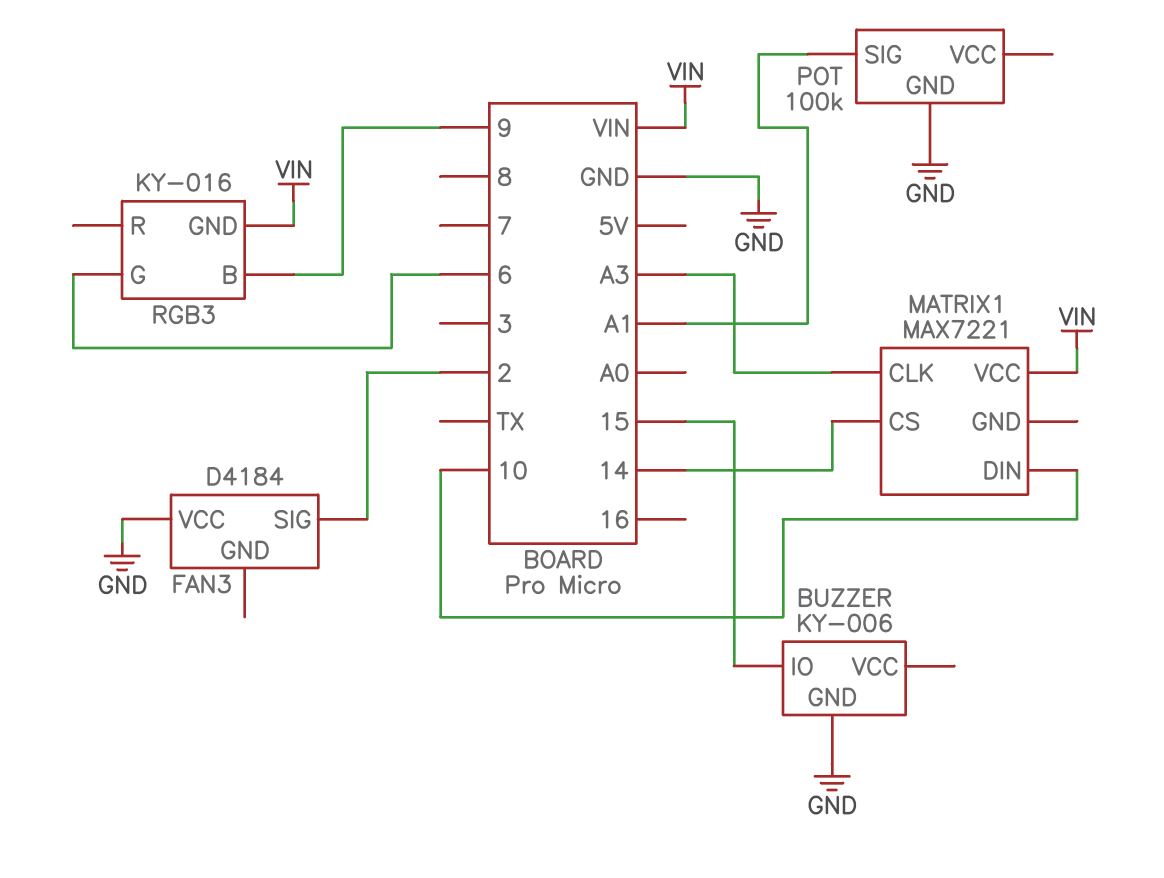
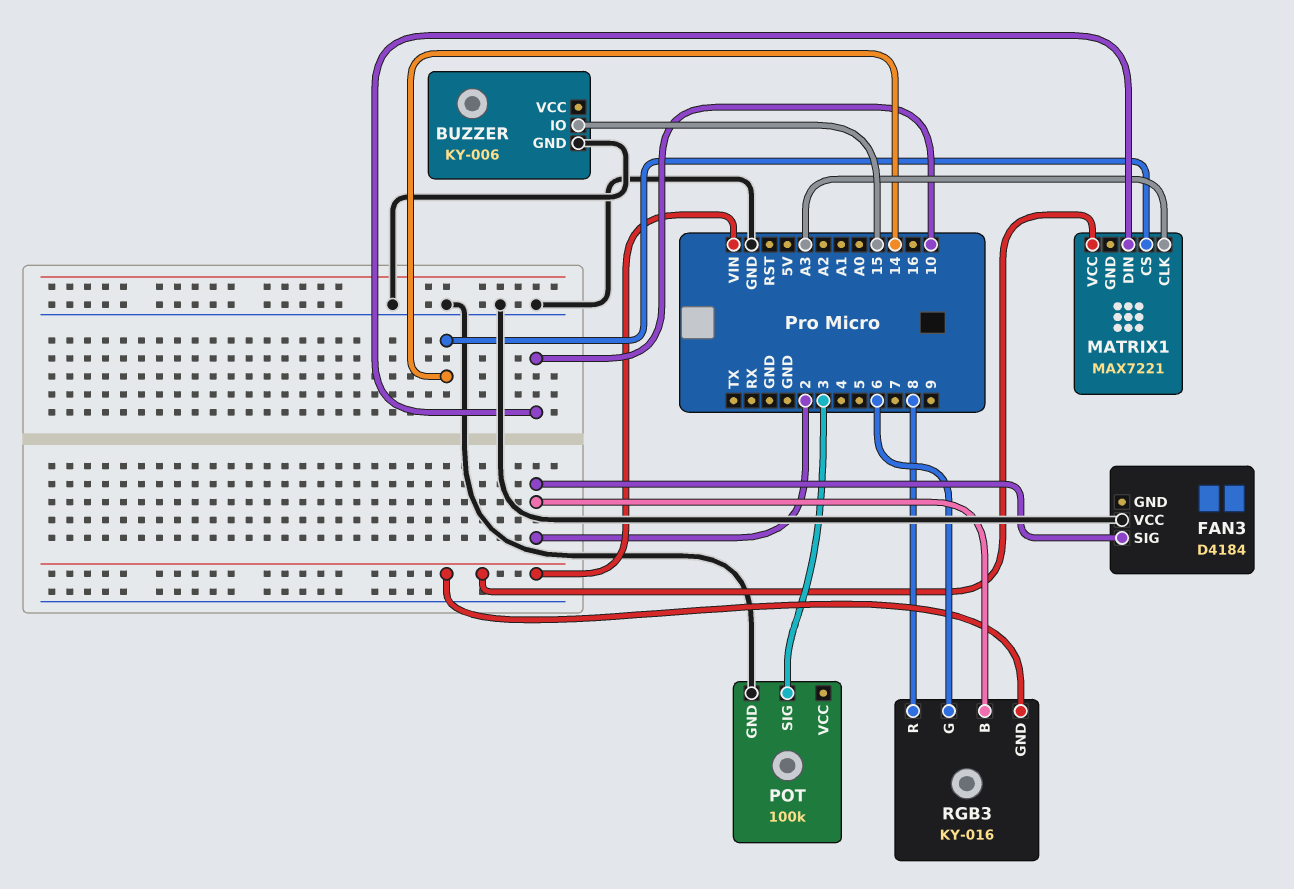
POT pin SIG: A1 -> 3
RGB3 pin B: 9 -> 2
RGB3 pin R: none -> 8

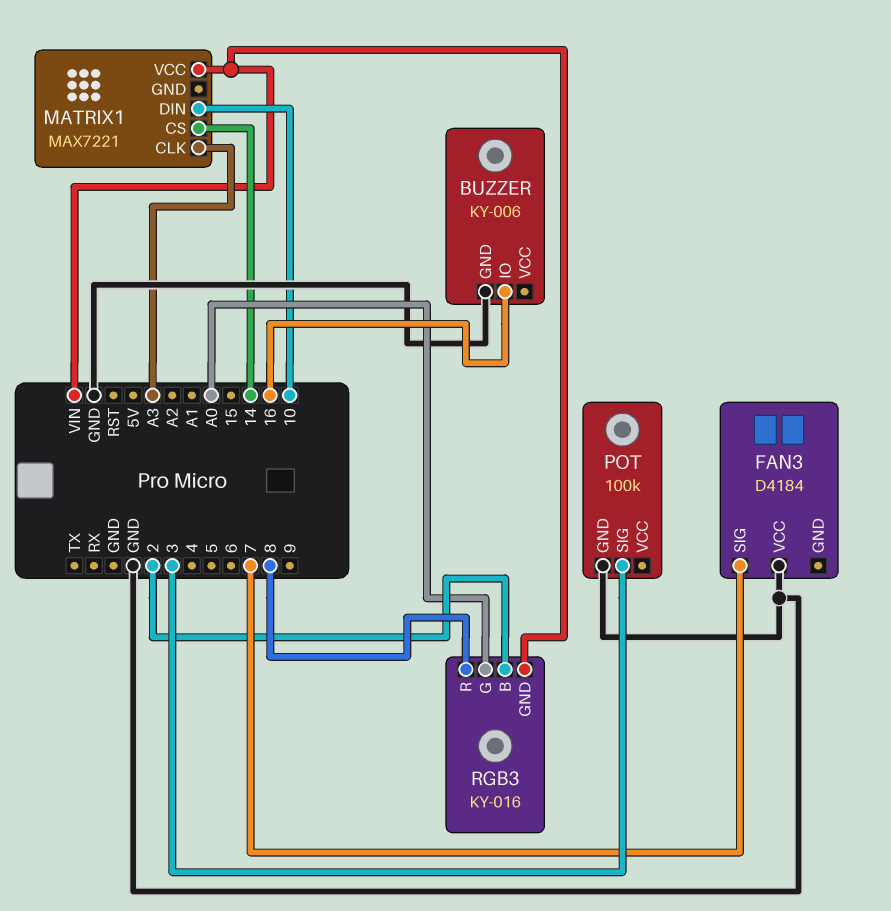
BUZZER pin IO: 15 -> 16
FAN3 pin SIG: 2 -> 7
RGB3 pin G: 6 -> A0

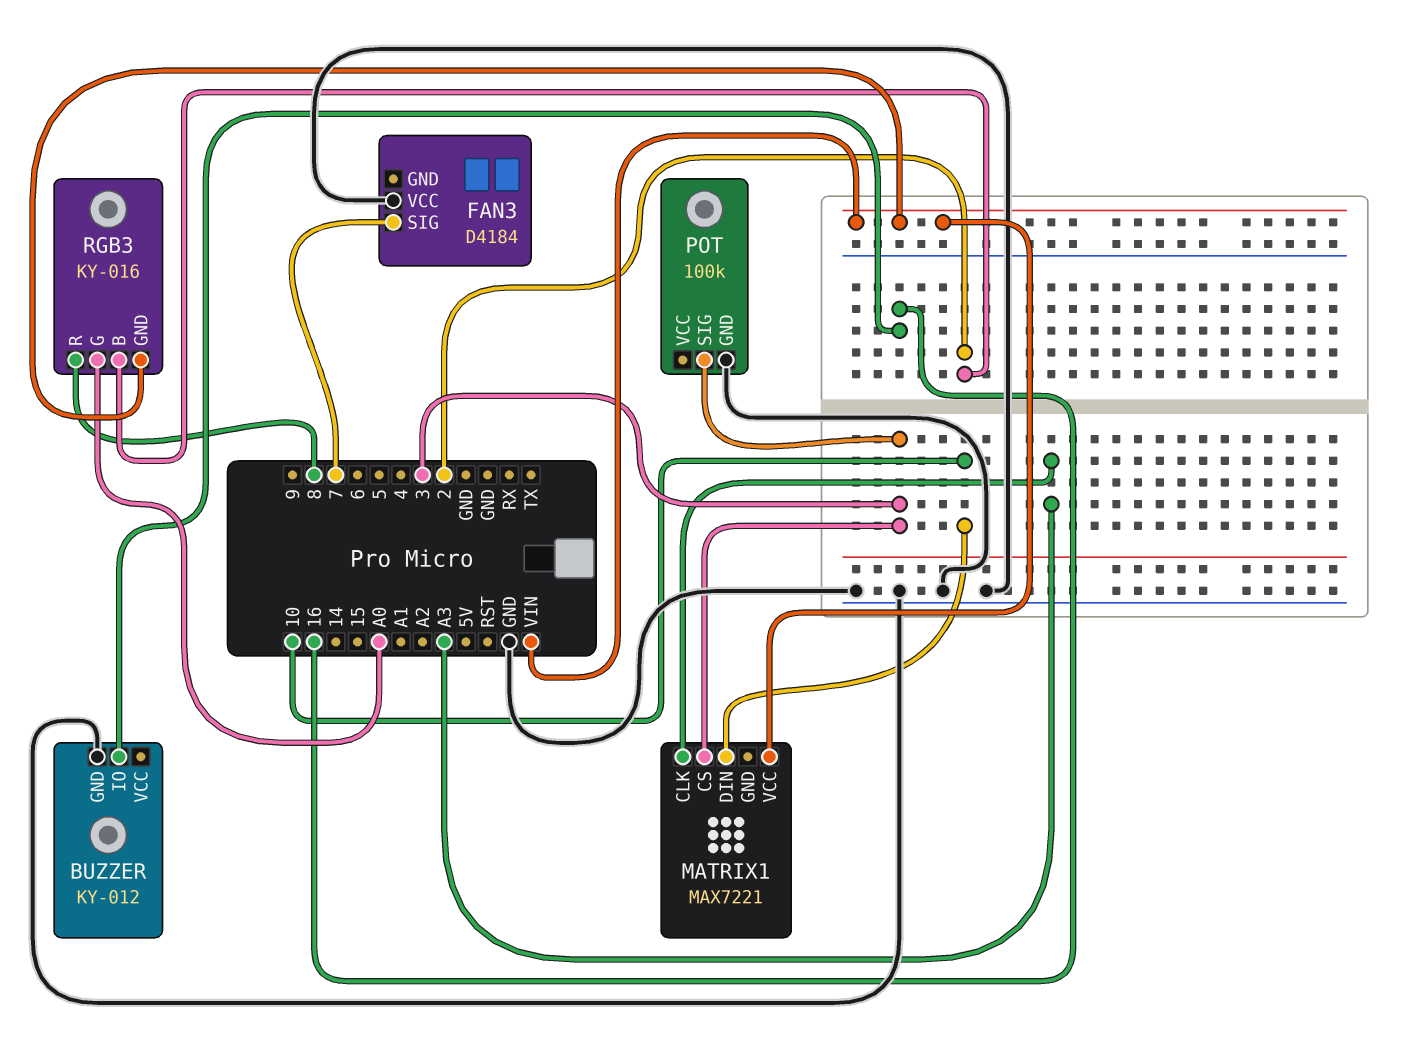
BUZZER: KY-006 -> KY-012
MATRIX1 pin CS: 14 -> 3

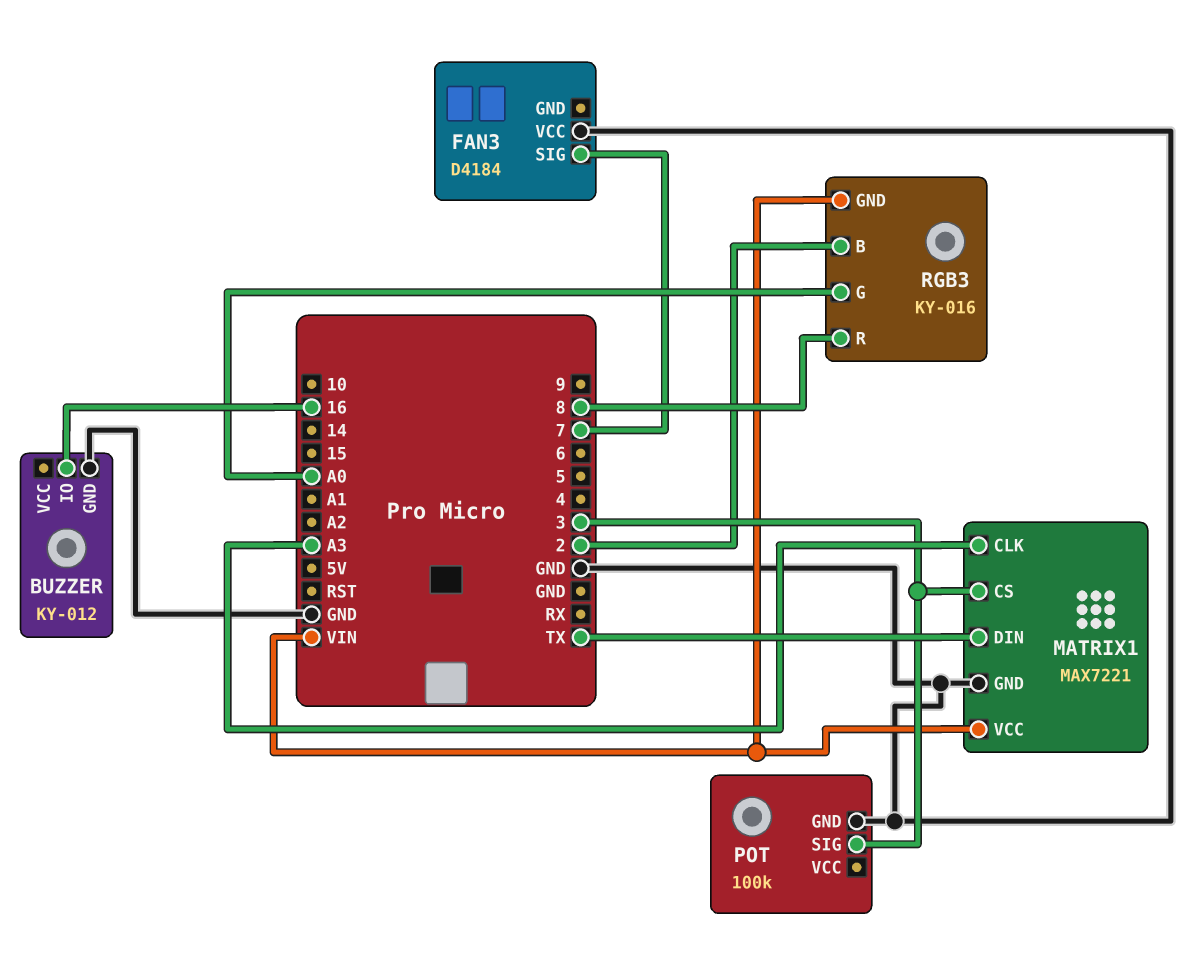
MATRIX1 pin DIN: 10 -> TX
MATRIX1 pin GND: none -> GND

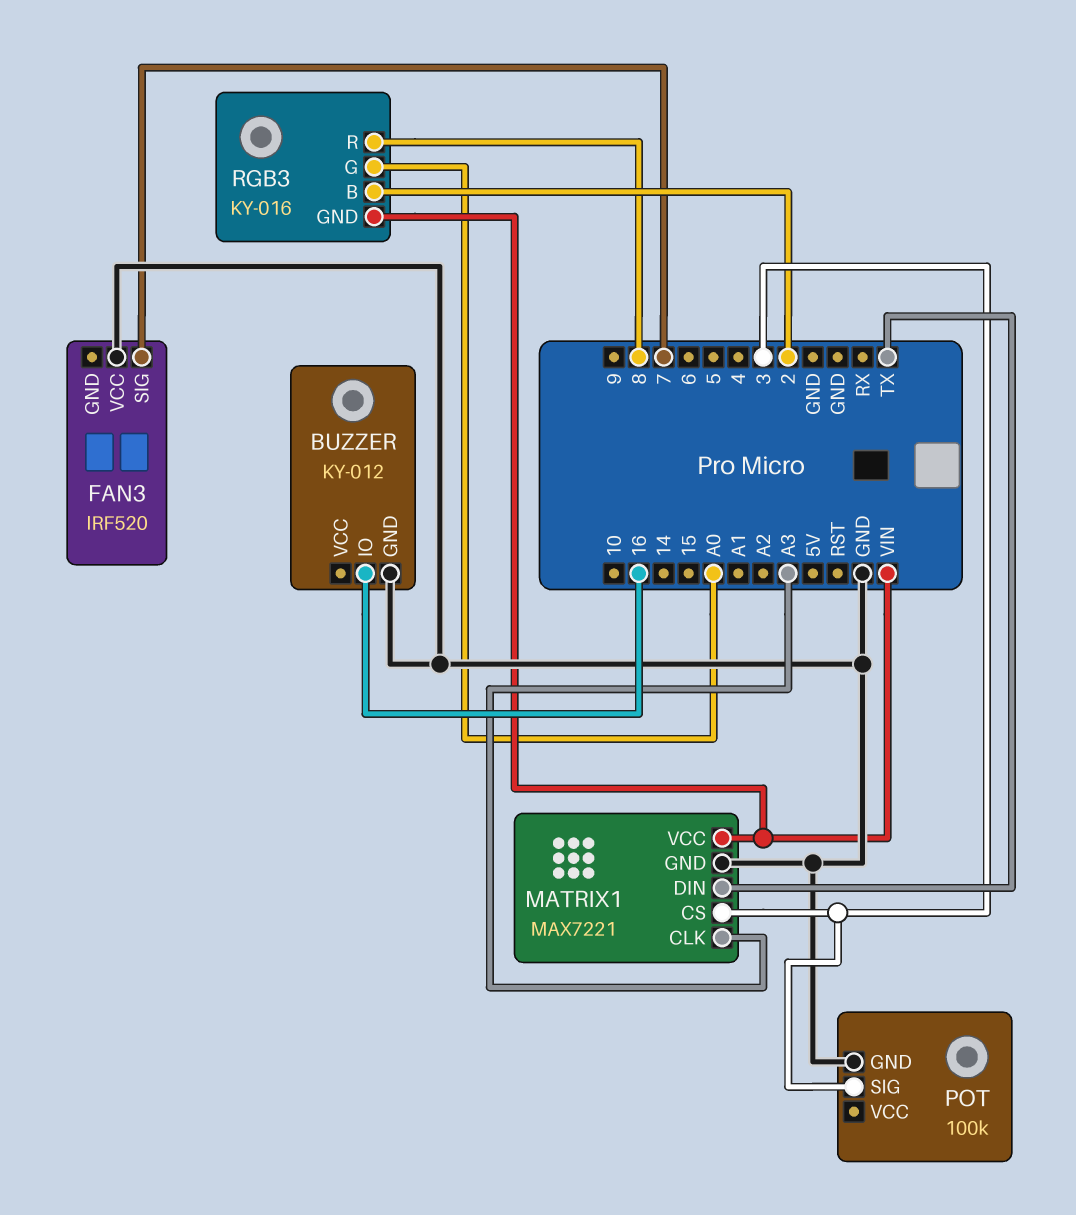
FAN3: D4184 -> IRF520

